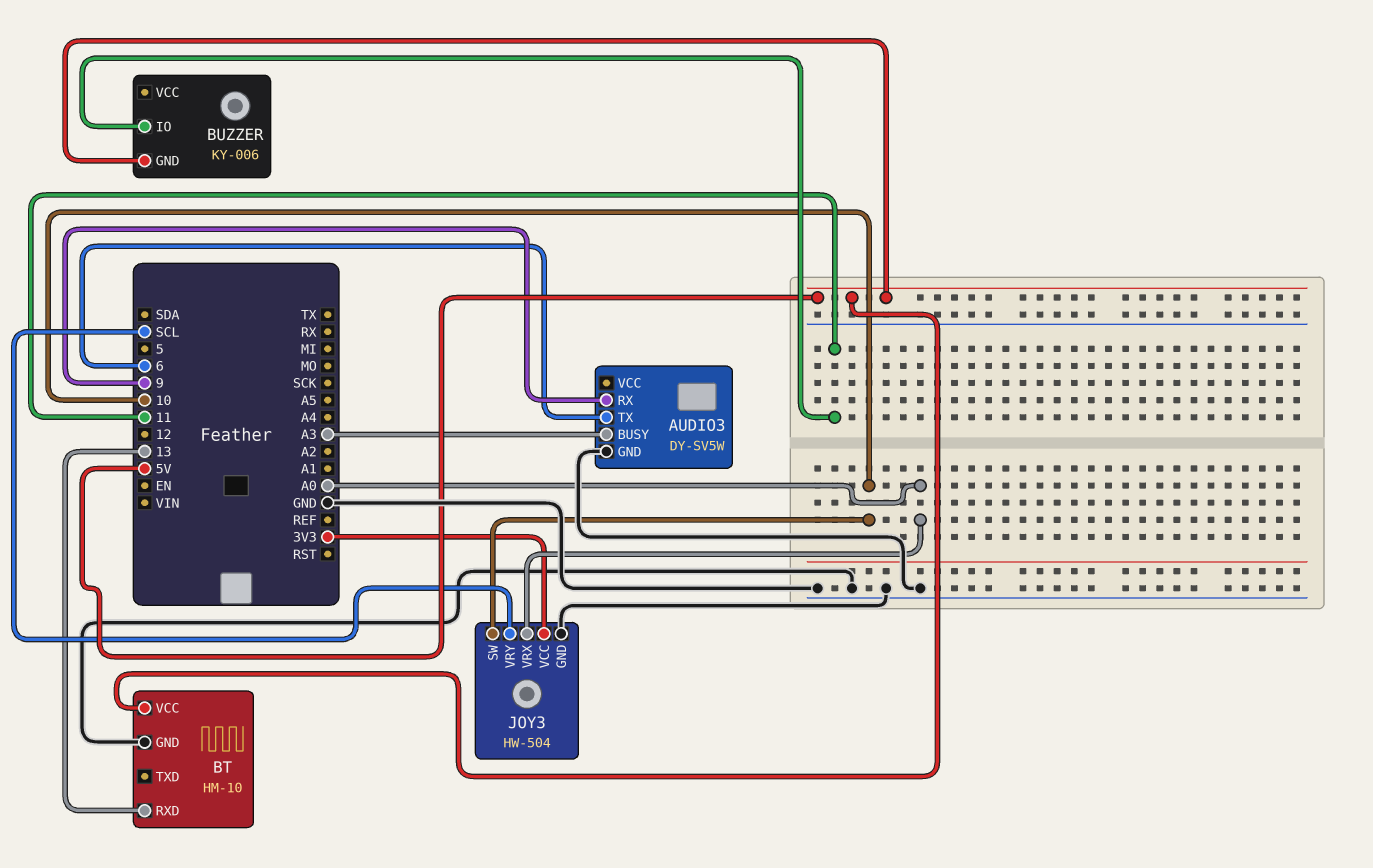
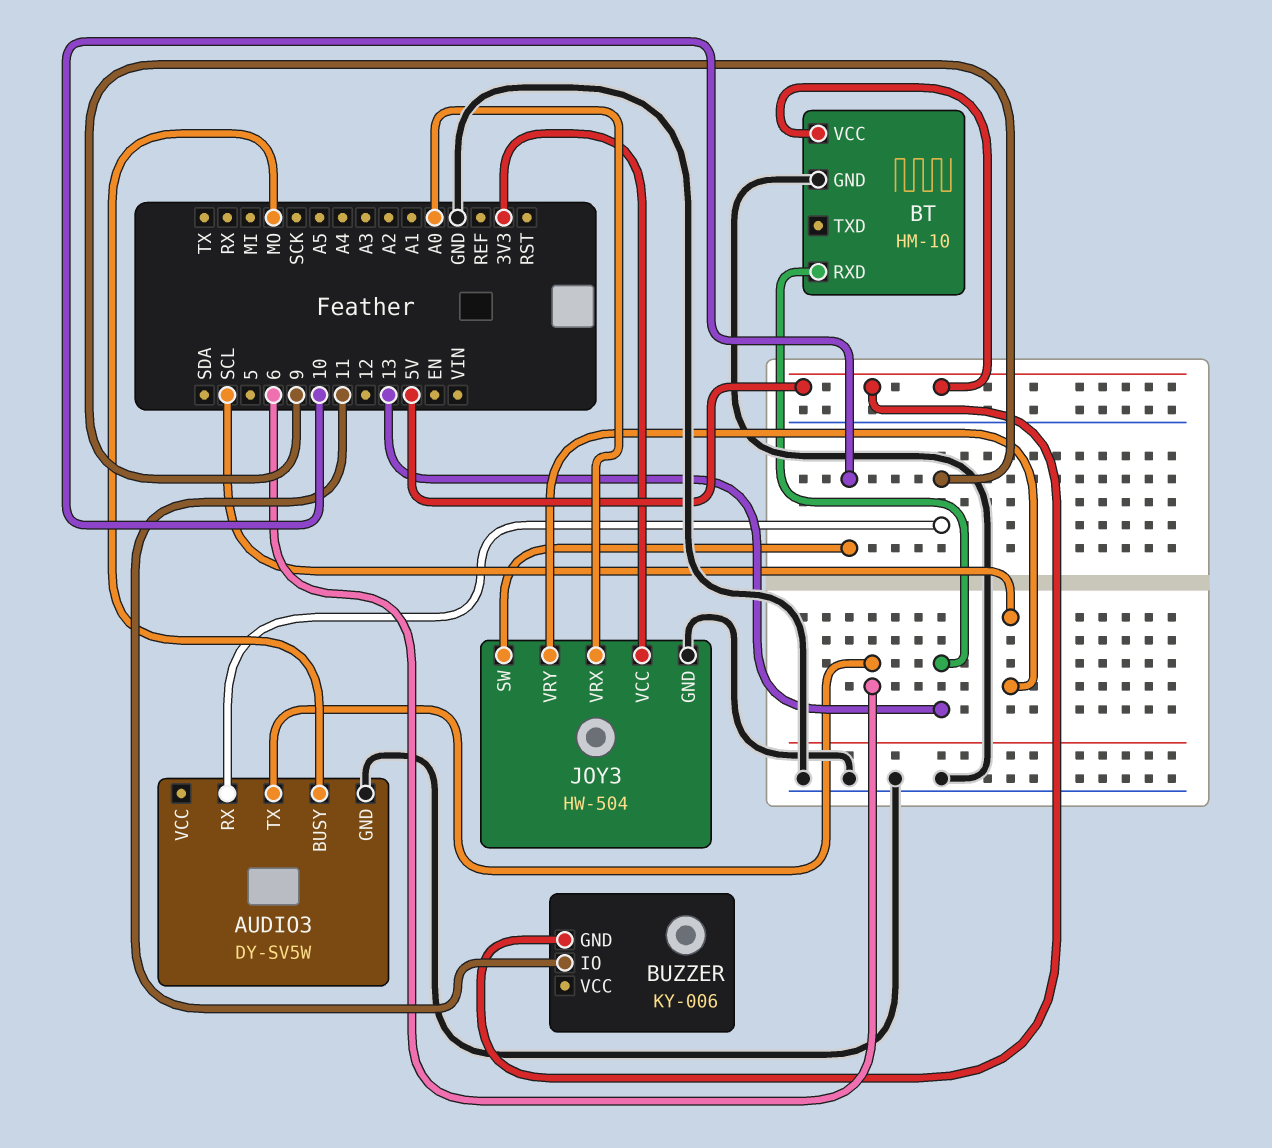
AUDIO3 pin BUSY: A3 -> MO

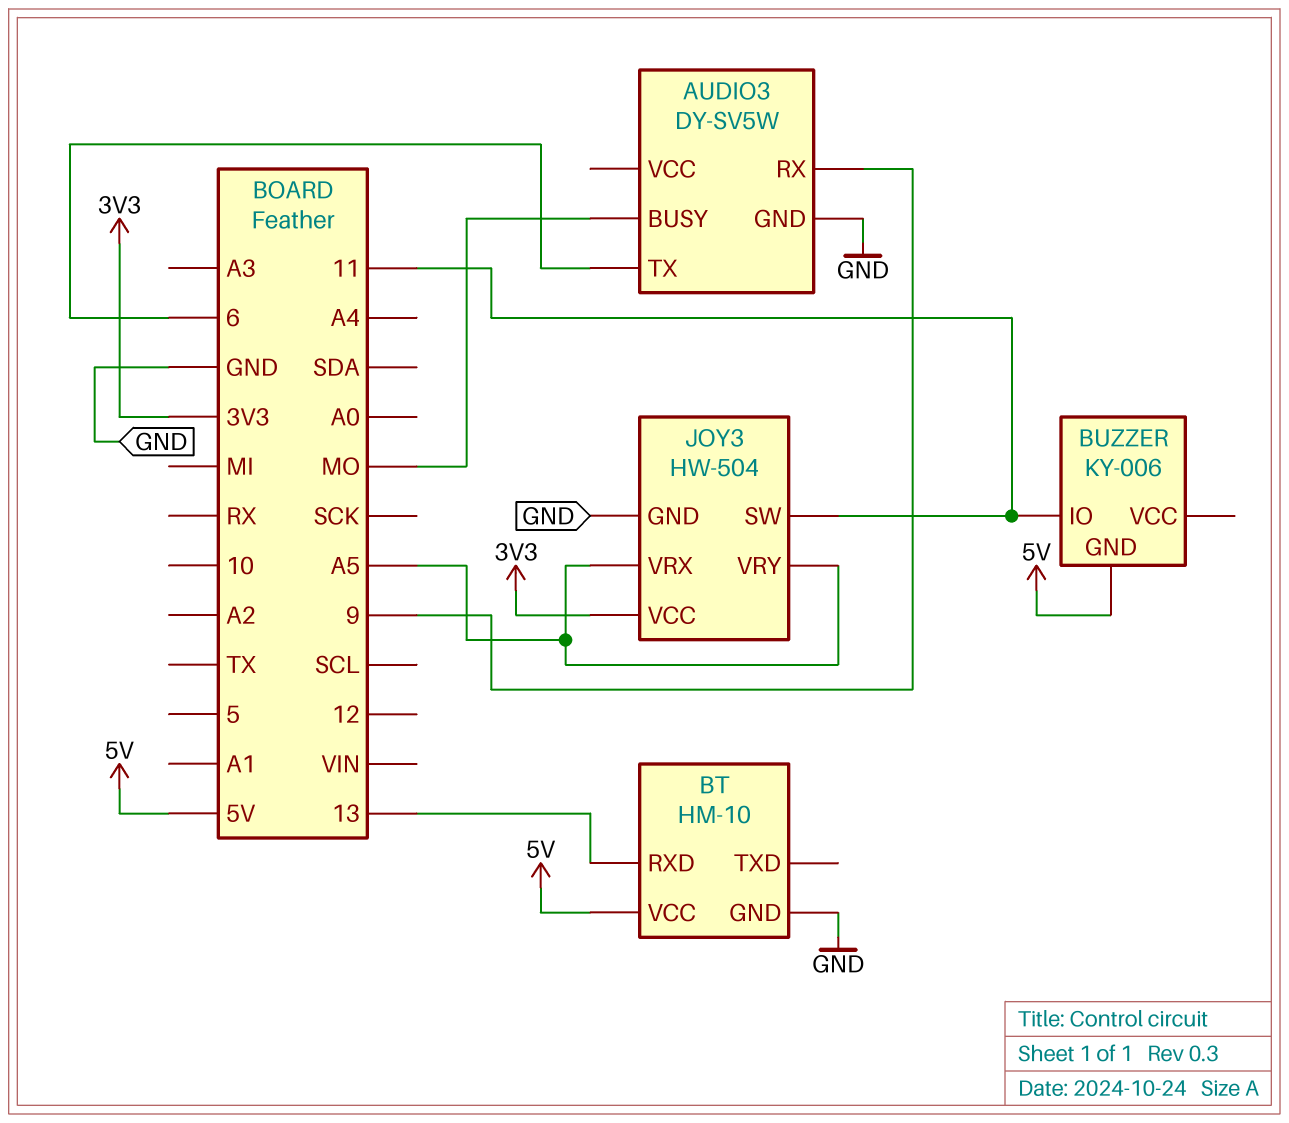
JOY3 pin SW: 10 -> 11
JOY3 pin VRX: A0 -> A5
JOY3 pin VRY: SCL -> A5

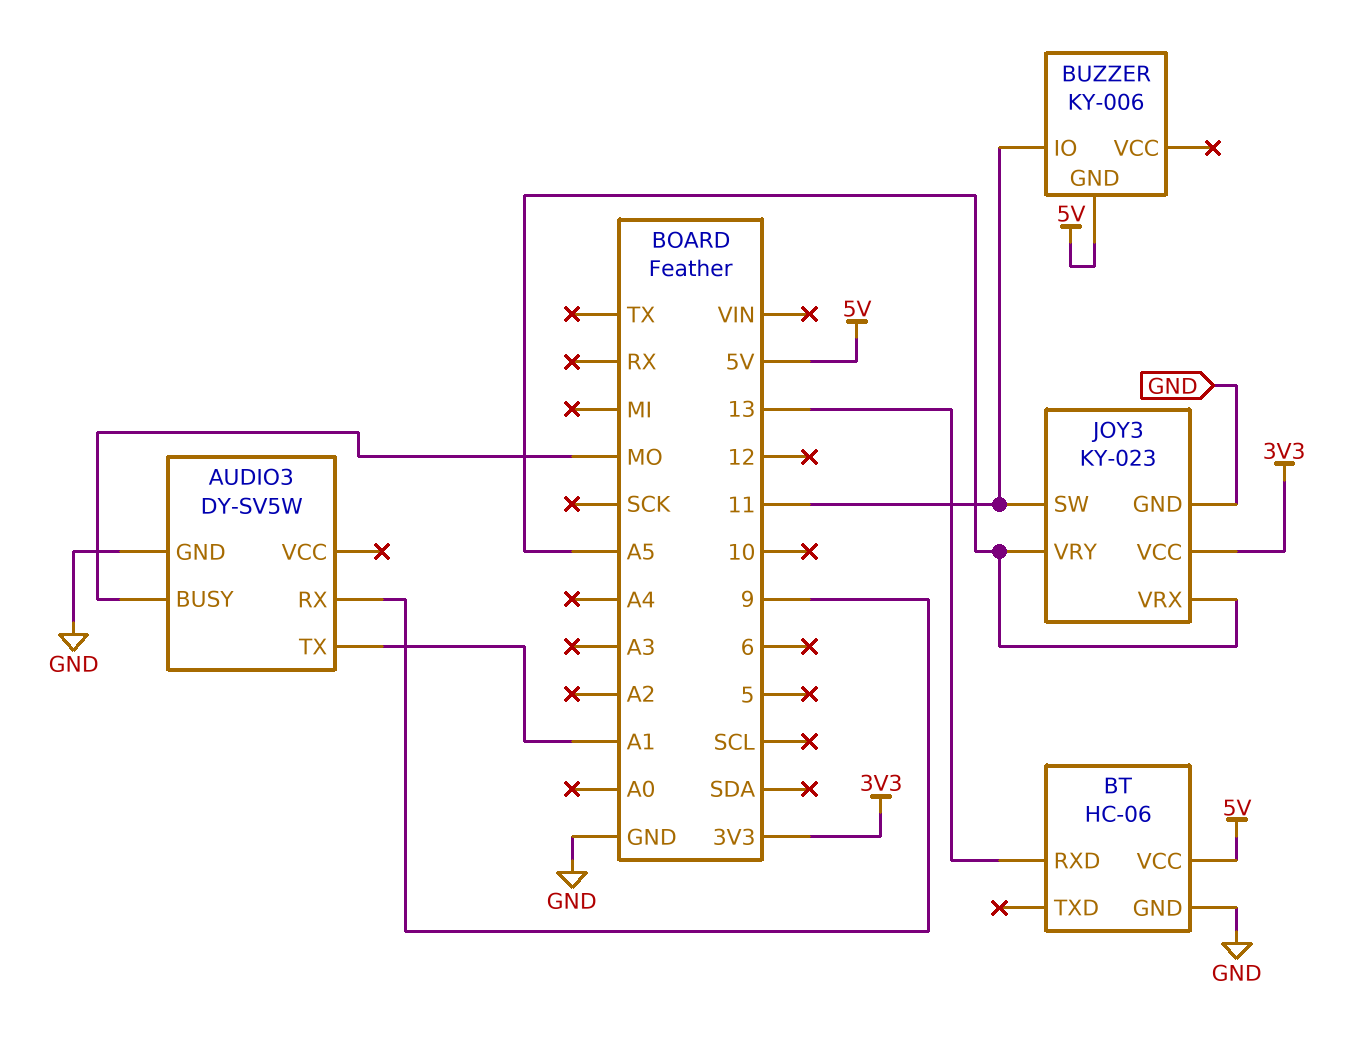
AUDIO3 pin TX: 6 -> A1
BT: HM-10 -> HC-06
JOY3: HW-504 -> KY-023

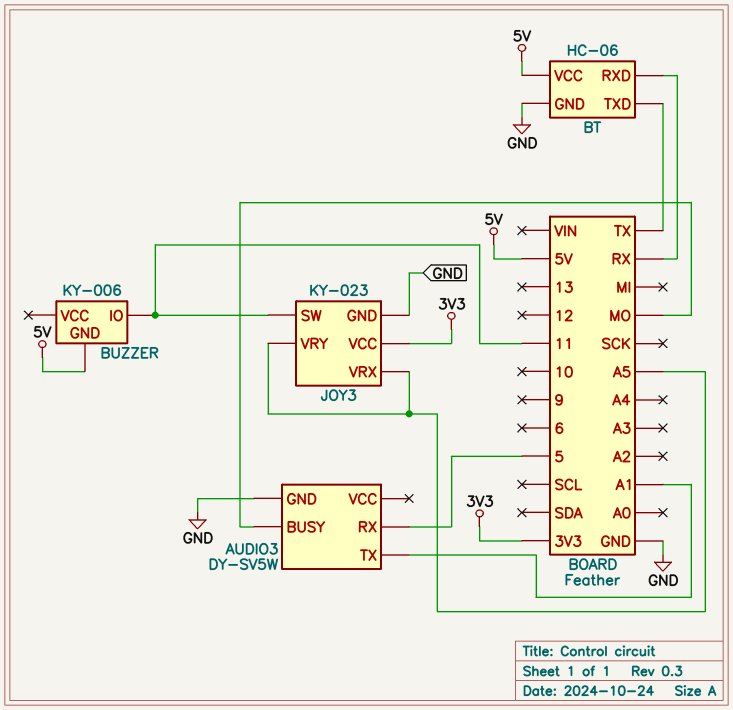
AUDIO3 pin RX: 9 -> 5
BT pin RXD: 13 -> RX
BT pin TXD: none -> TX

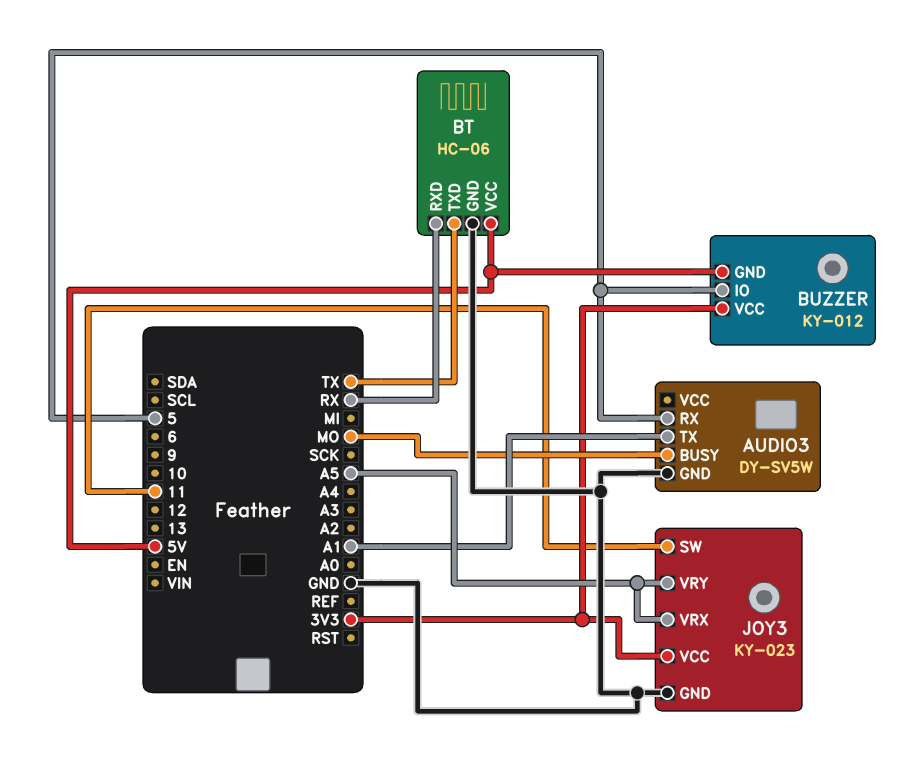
BUZZER: KY-006 -> KY-012
BUZZER pin IO: 11 -> 5
BUZZER pin VCC: none -> 3V3

